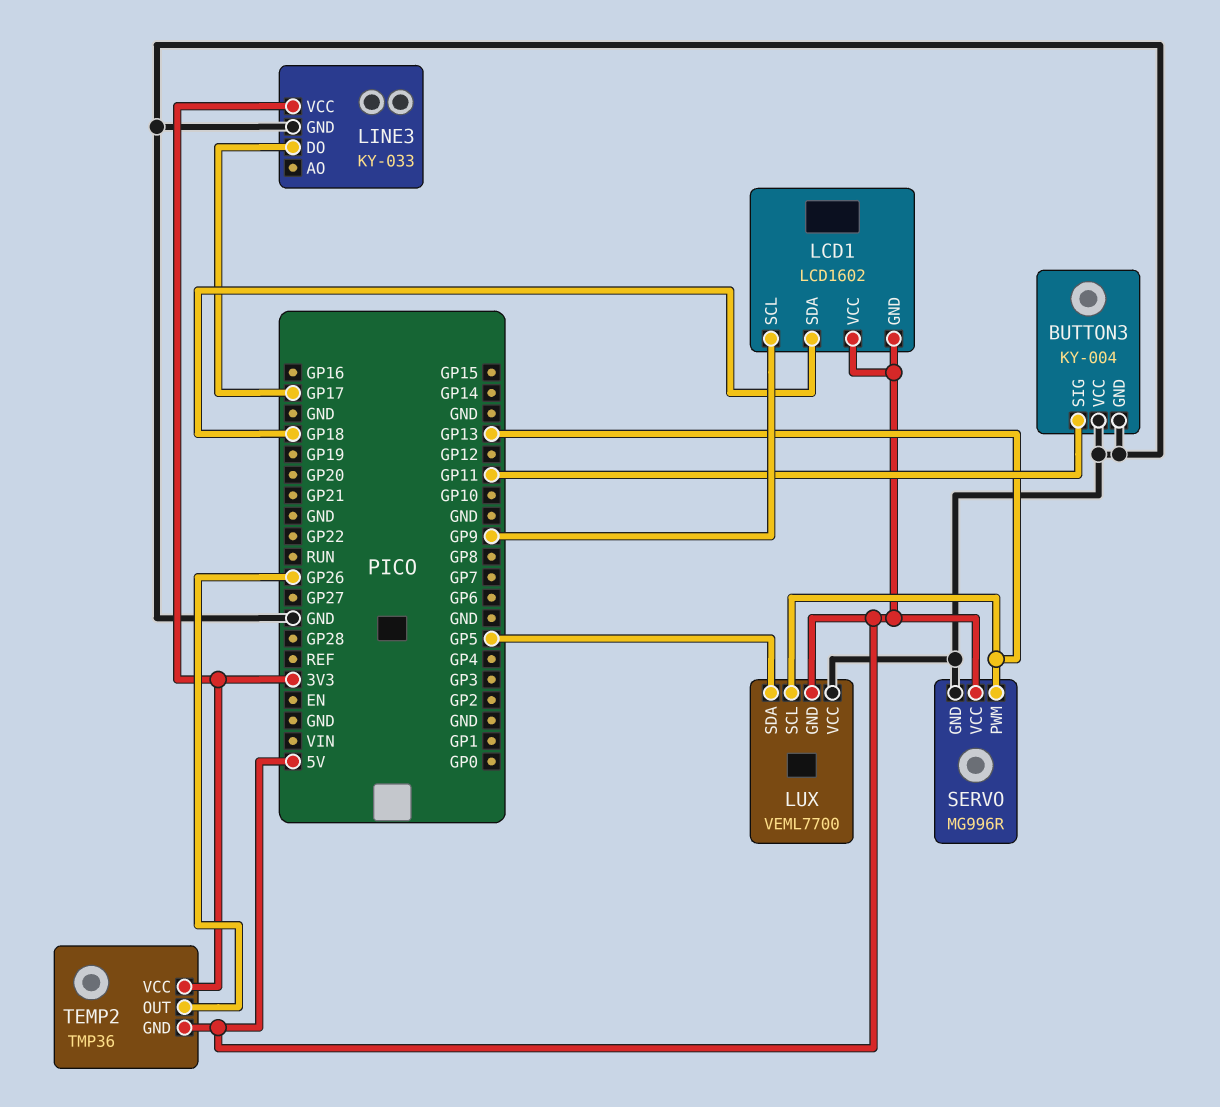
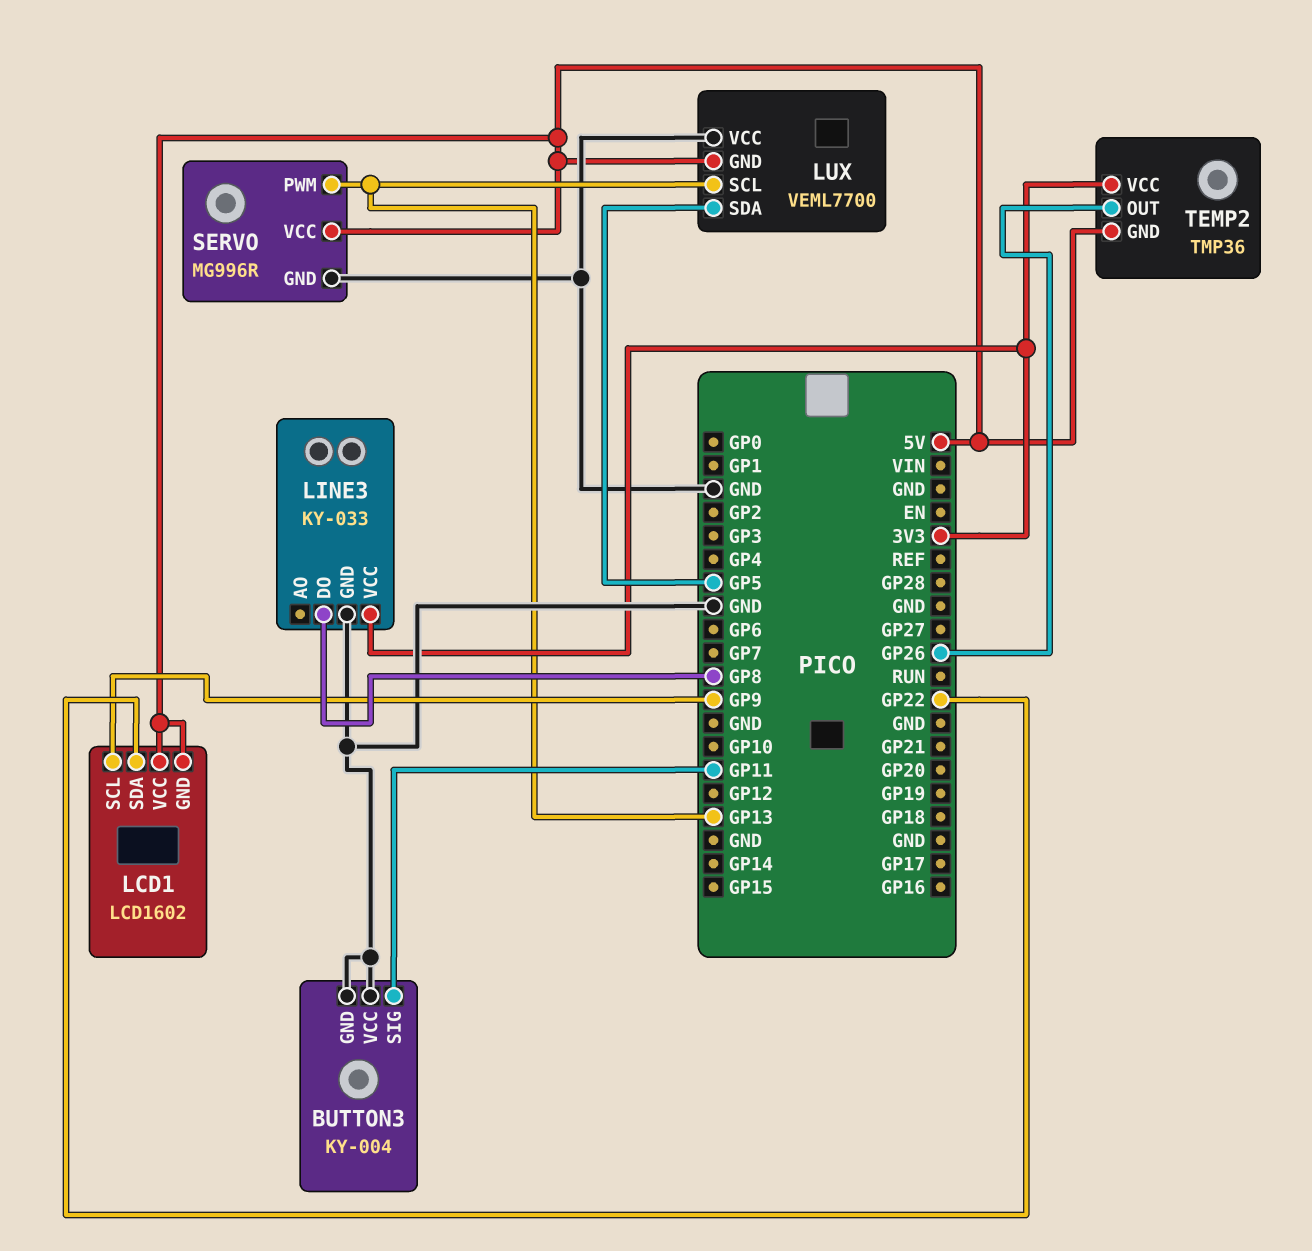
LCD1 pin SDA: GP18 -> GP22
LINE3 pin DO: GP17 -> GP8

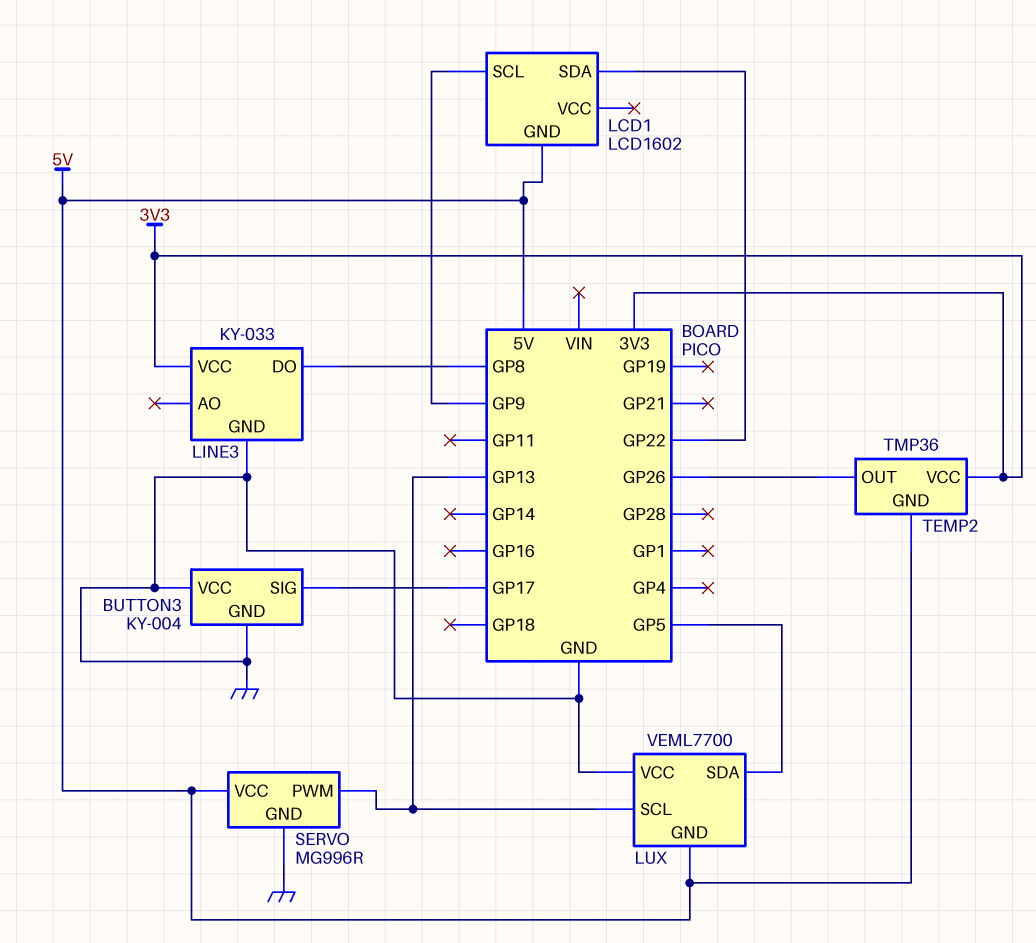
BUTTON3 pin SIG: GP11 -> GP17
LCD1 pin VCC: 5V -> none

